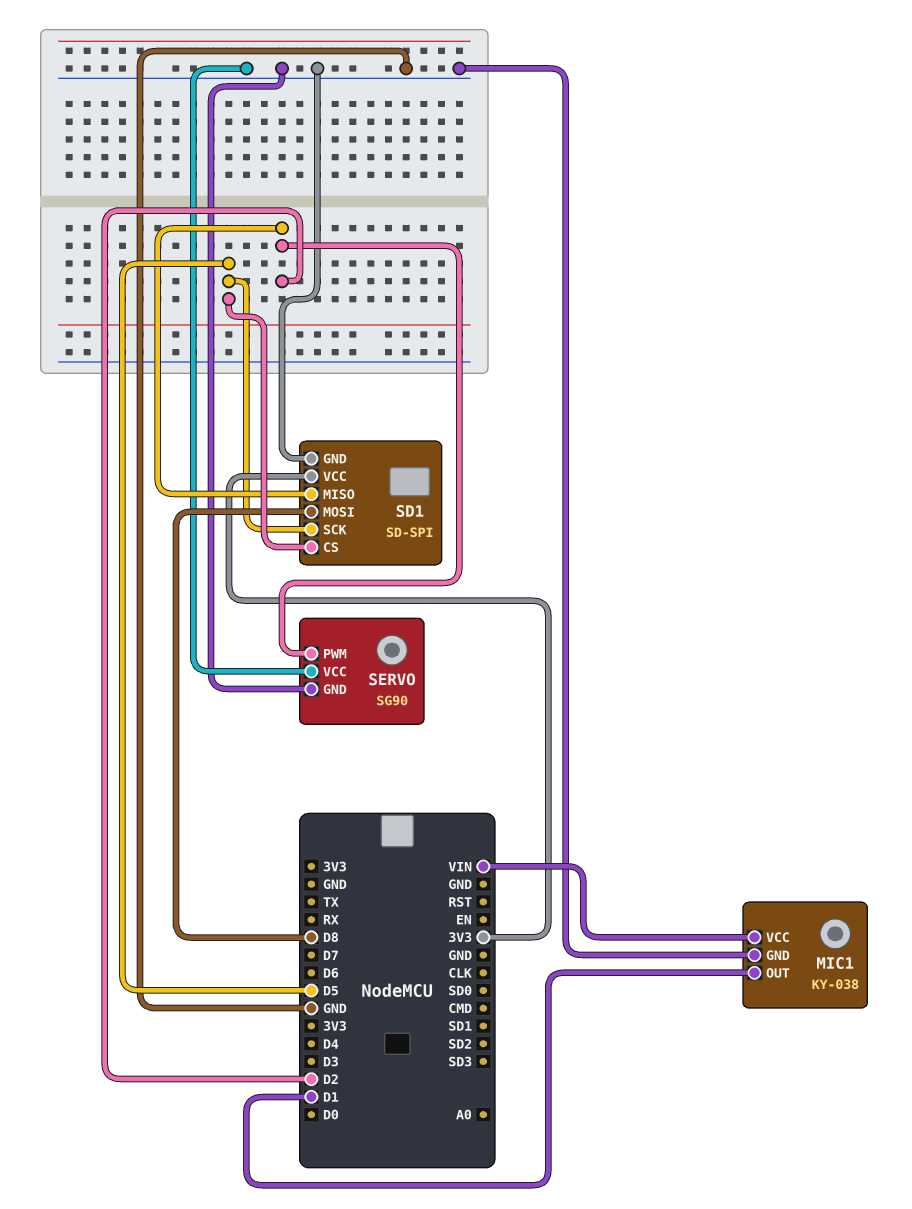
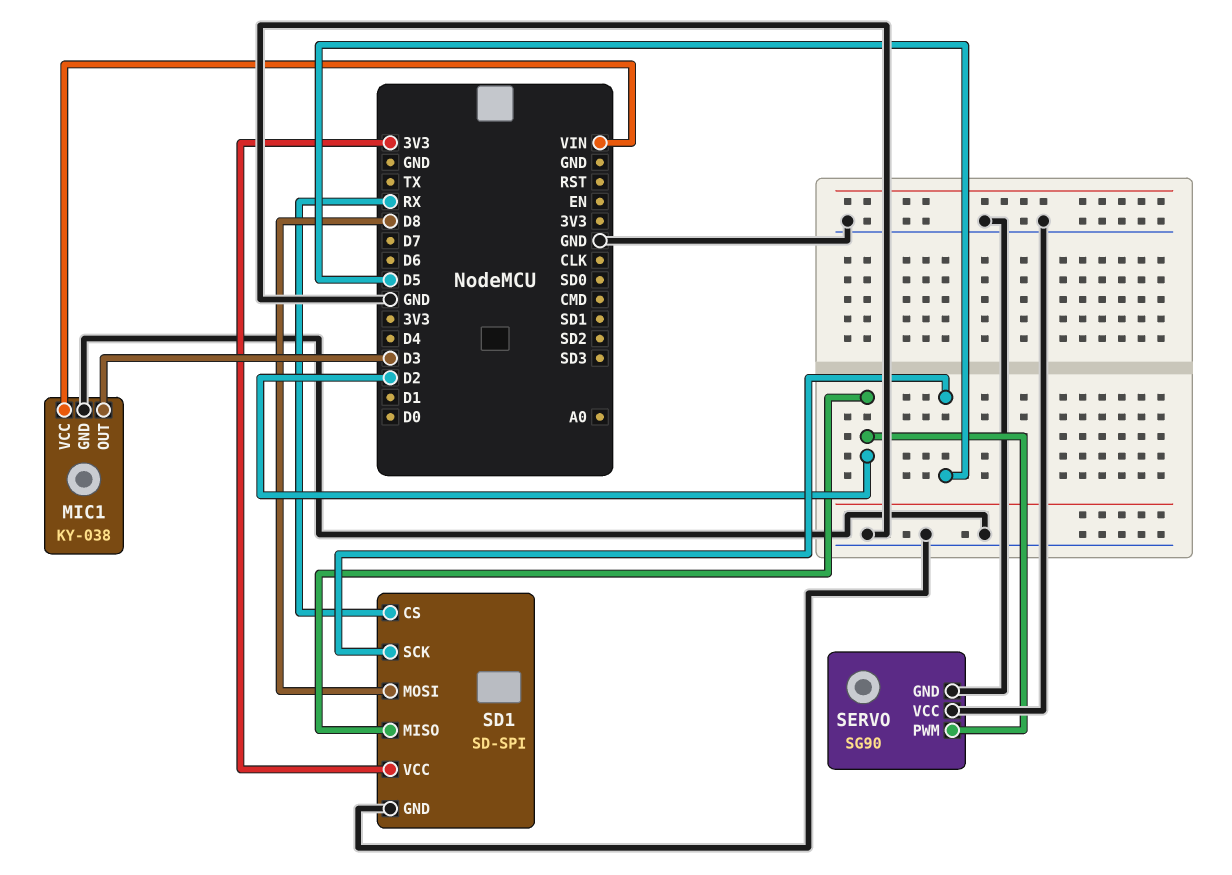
MIC1 pin OUT: D1 -> D3
SD1 pin CS: D5 -> RX

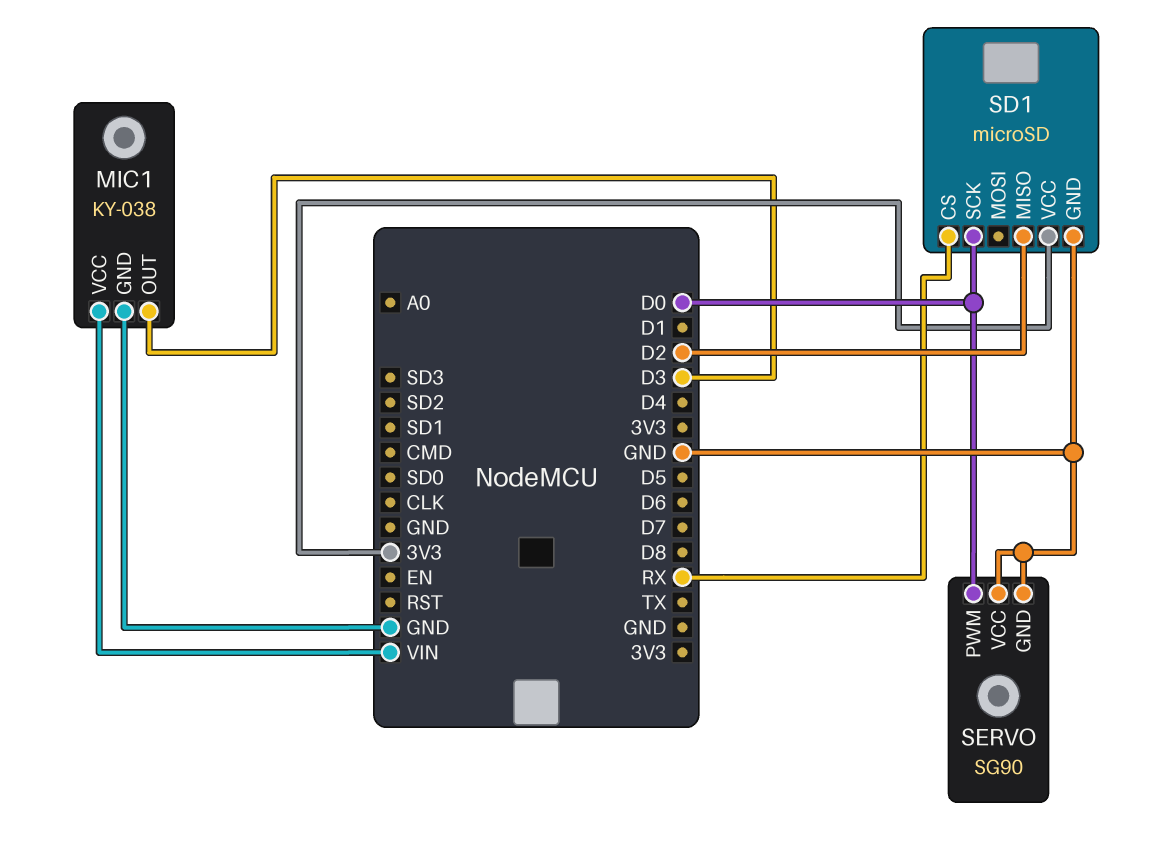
SD1: SD-SPI -> microSD
SD1 pin MOSI: D8 -> none
SD1 pin SCK: D5 -> D0
SERVO pin PWM: D2 -> D0

